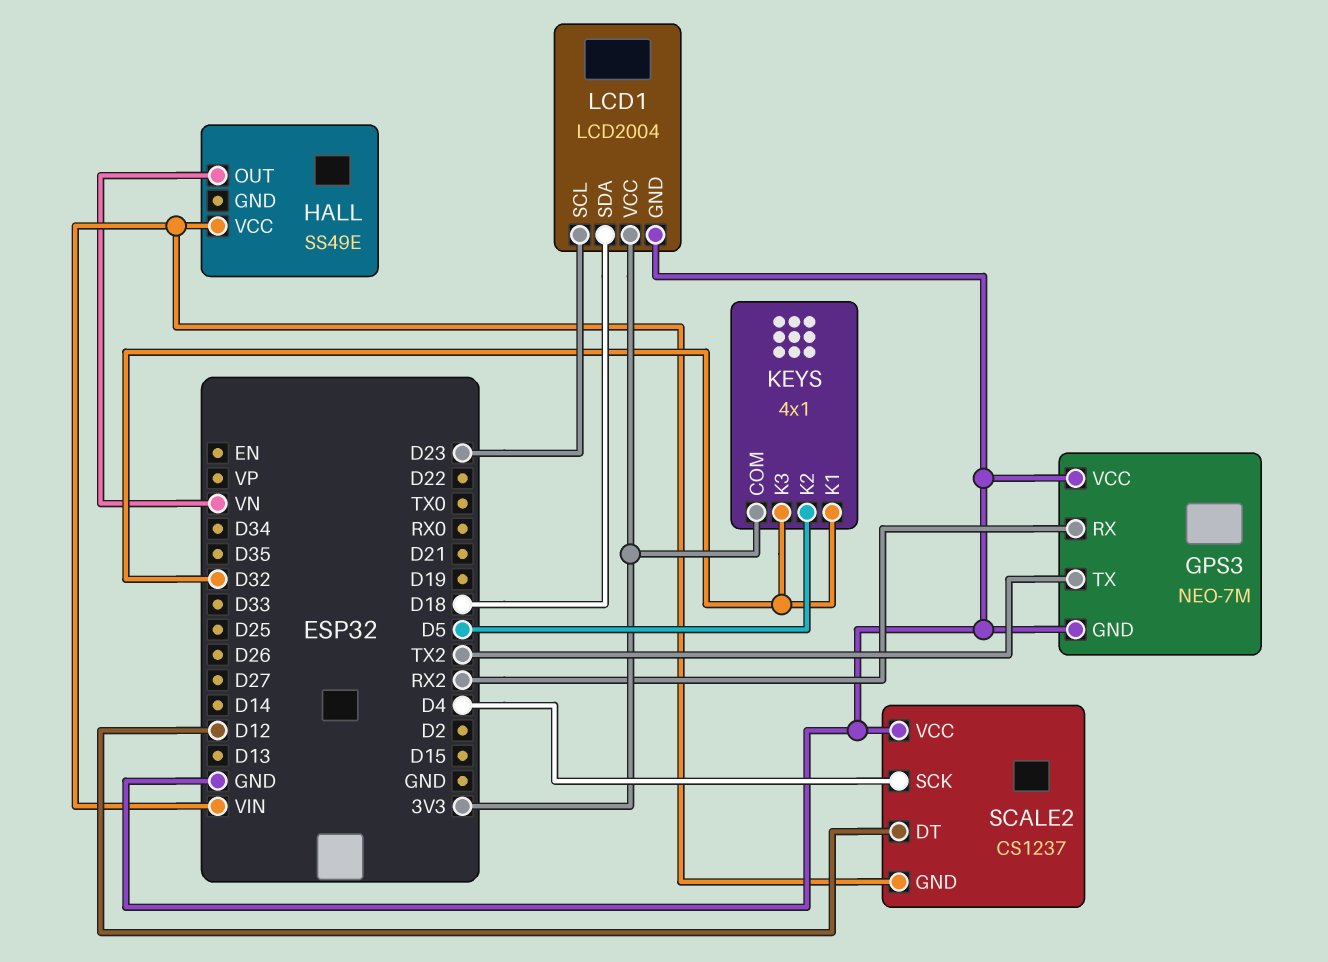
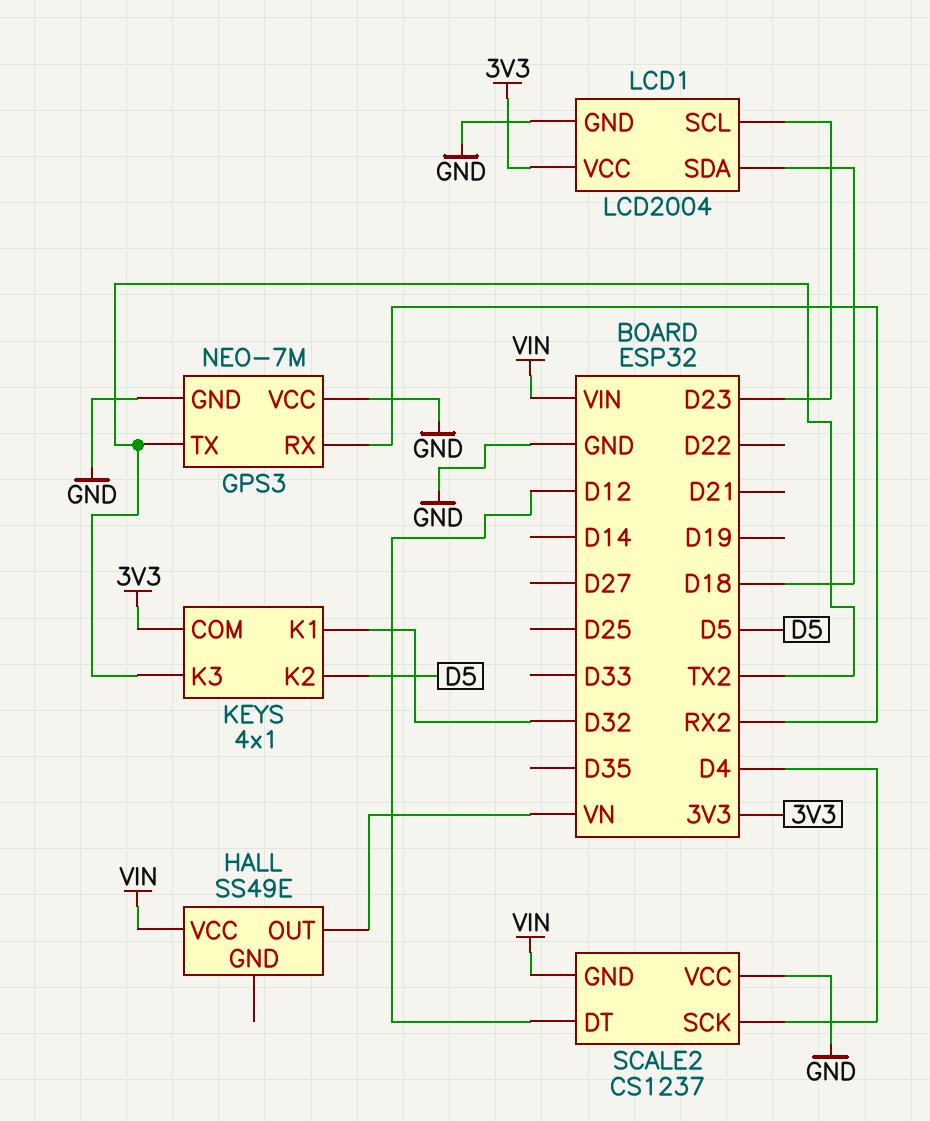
KEYS pin K3: D32 -> TX2

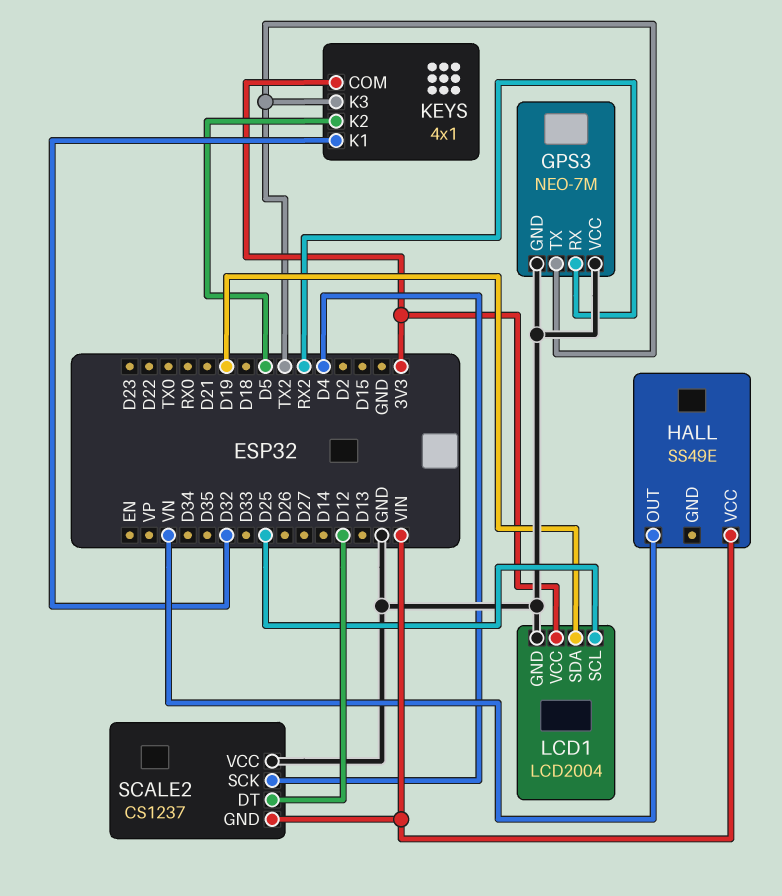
LCD1 pin SCL: D23 -> D25
LCD1 pin SDA: D18 -> D19

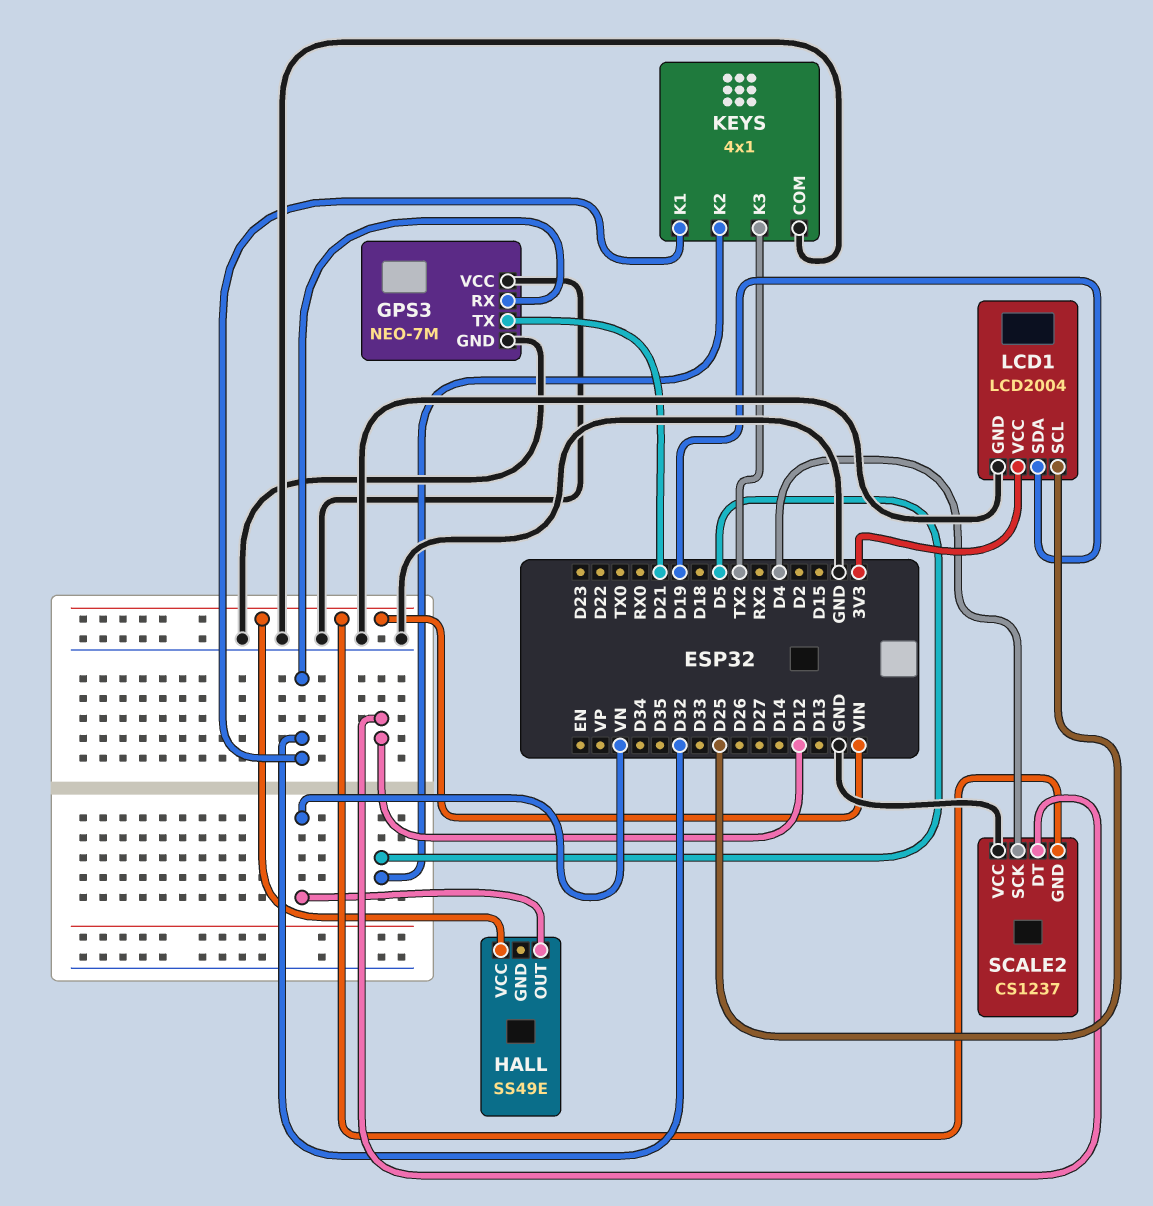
GPS3 pin RX: RX2 -> D32
GPS3 pin TX: TX2 -> D21
KEYS pin COM: 3V3 -> GND

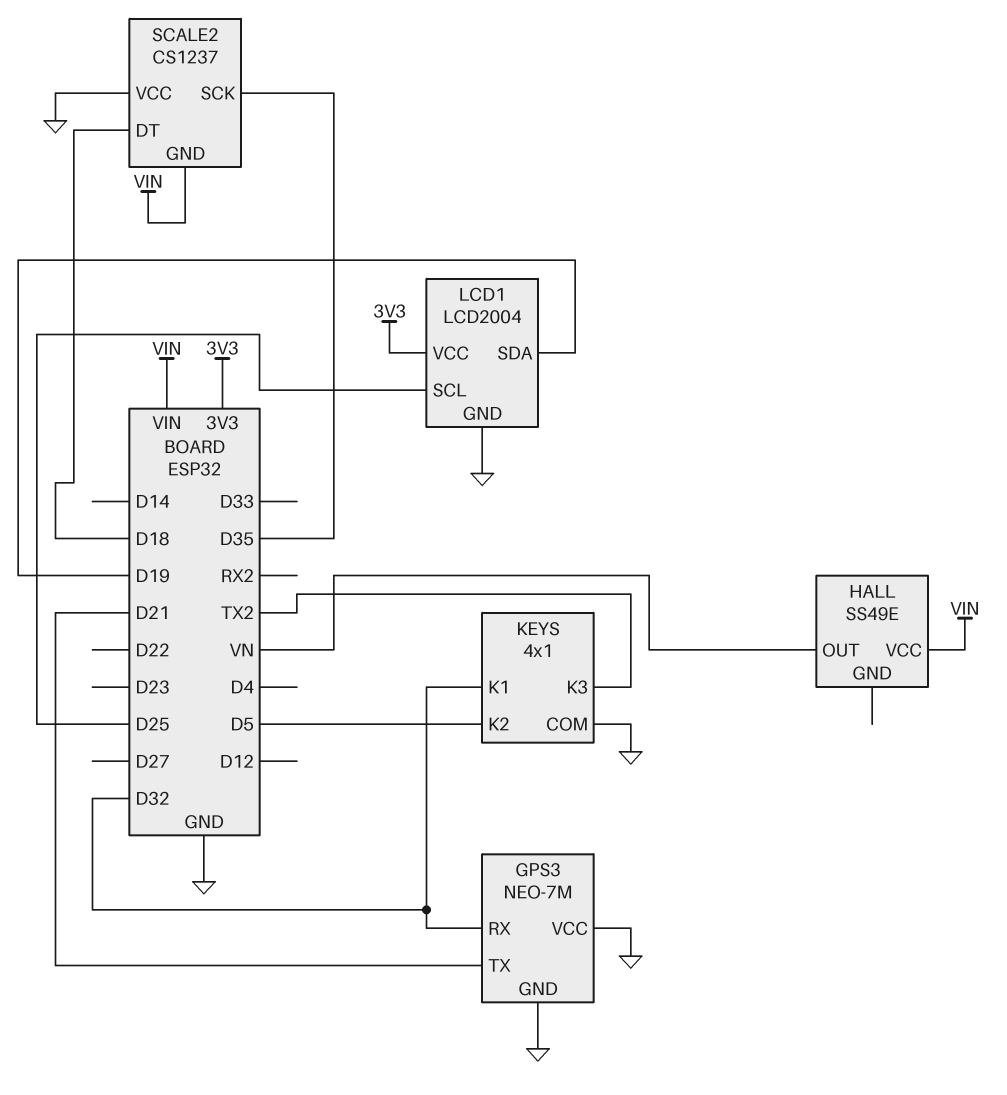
SCALE2 pin DT: D12 -> D18
SCALE2 pin SCK: D4 -> D35

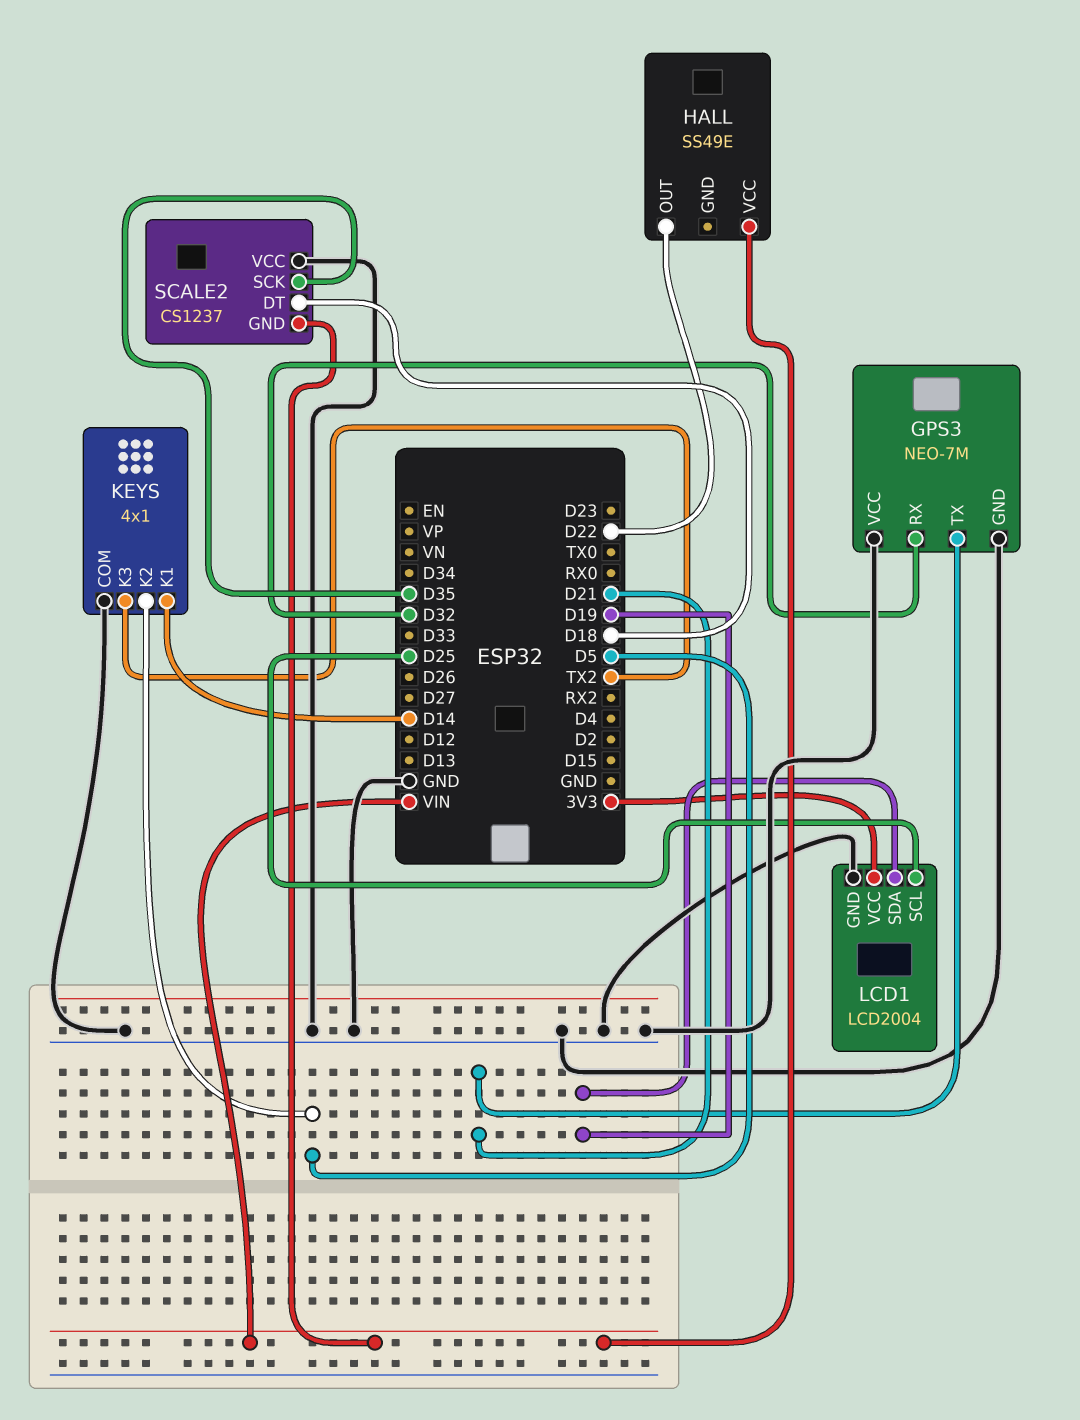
HALL pin OUT: VN -> D22
KEYS pin K1: D32 -> D14

